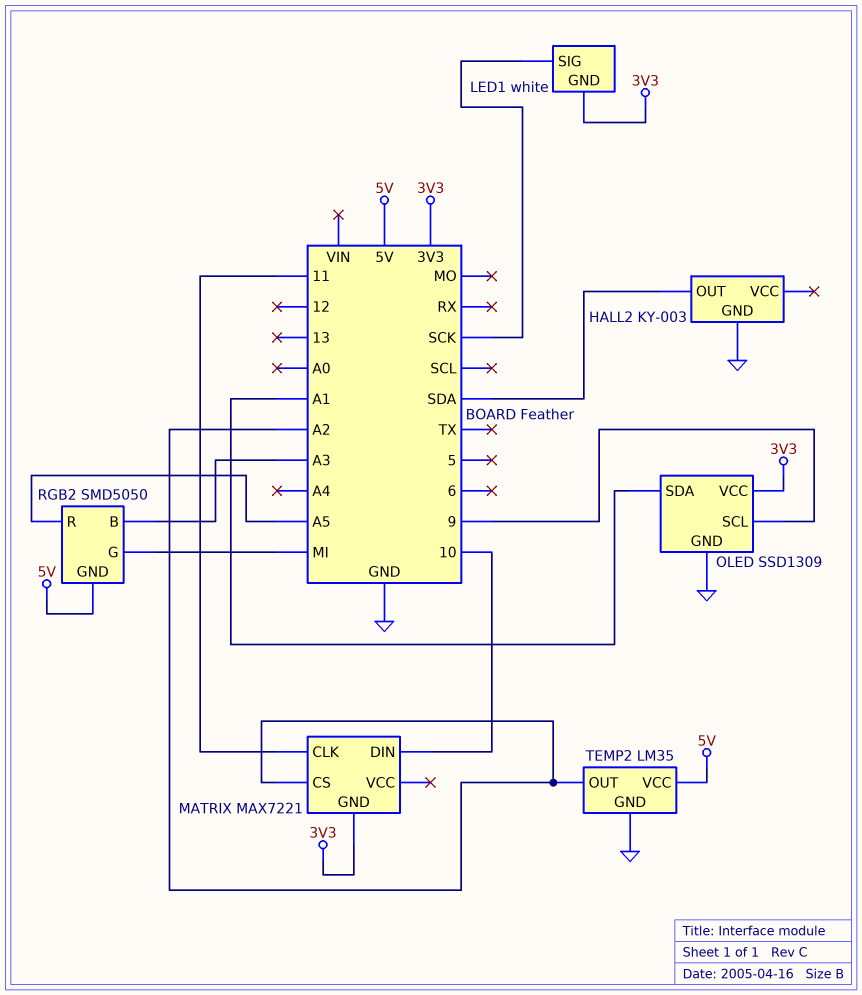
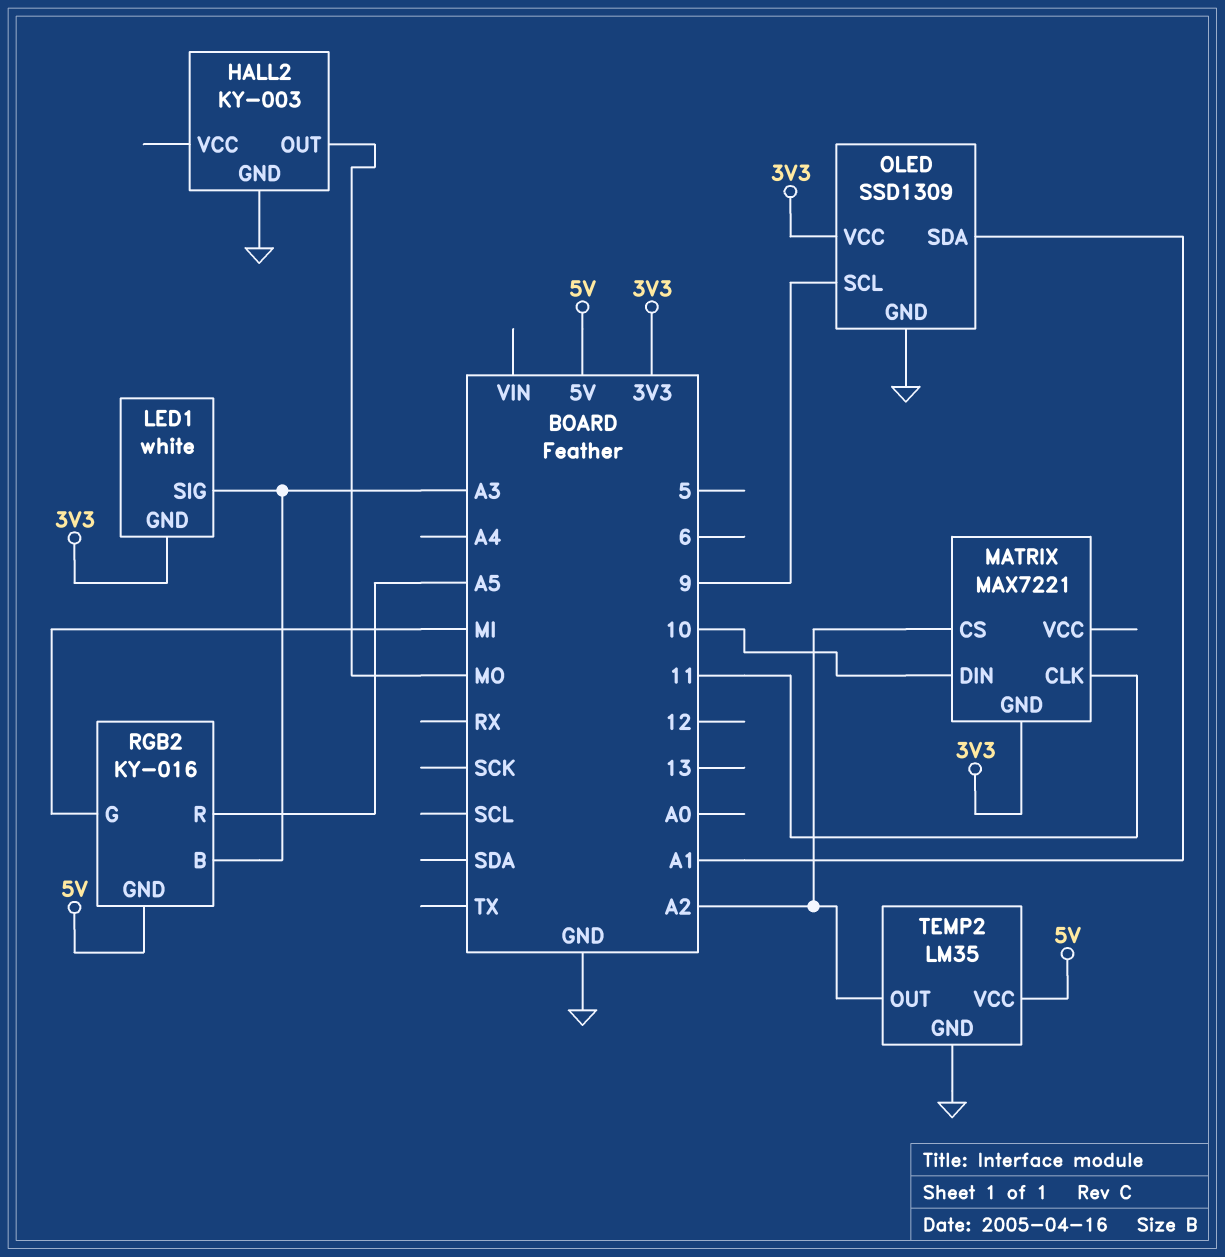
HALL2 pin OUT: SDA -> MO
LED1 pin SIG: SCK -> A3
RGB2: SMD5050 -> KY-016

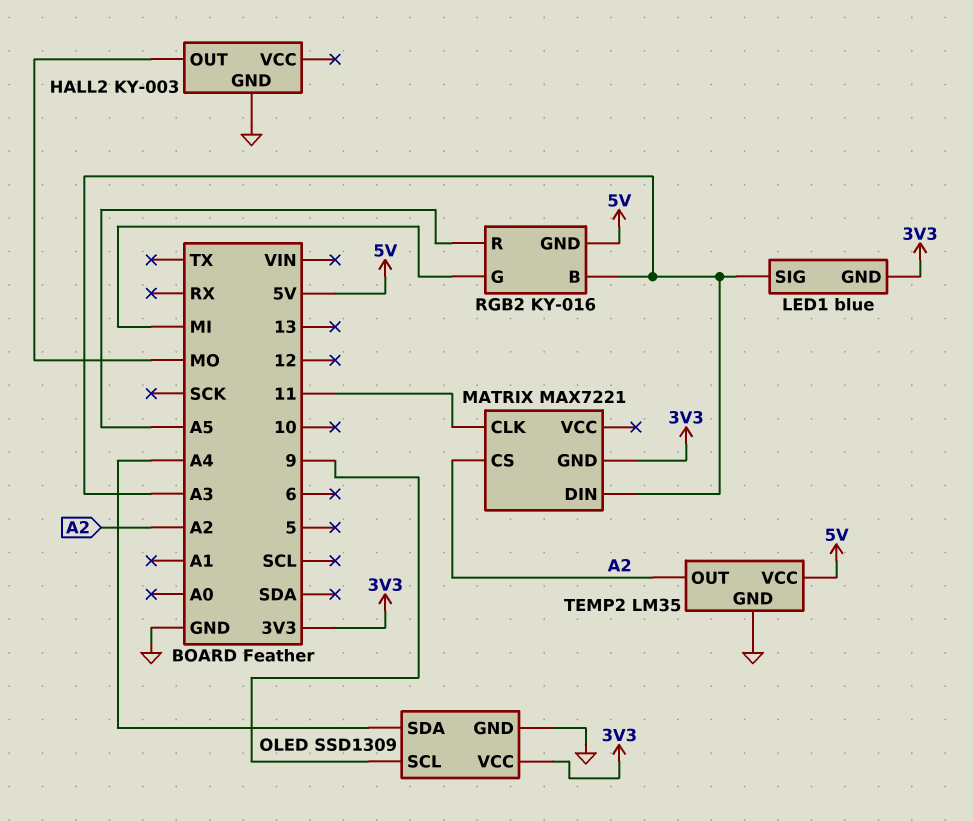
LED1: white -> blue
MATRIX pin DIN: 10 -> A3
OLED pin SDA: A1 -> A4

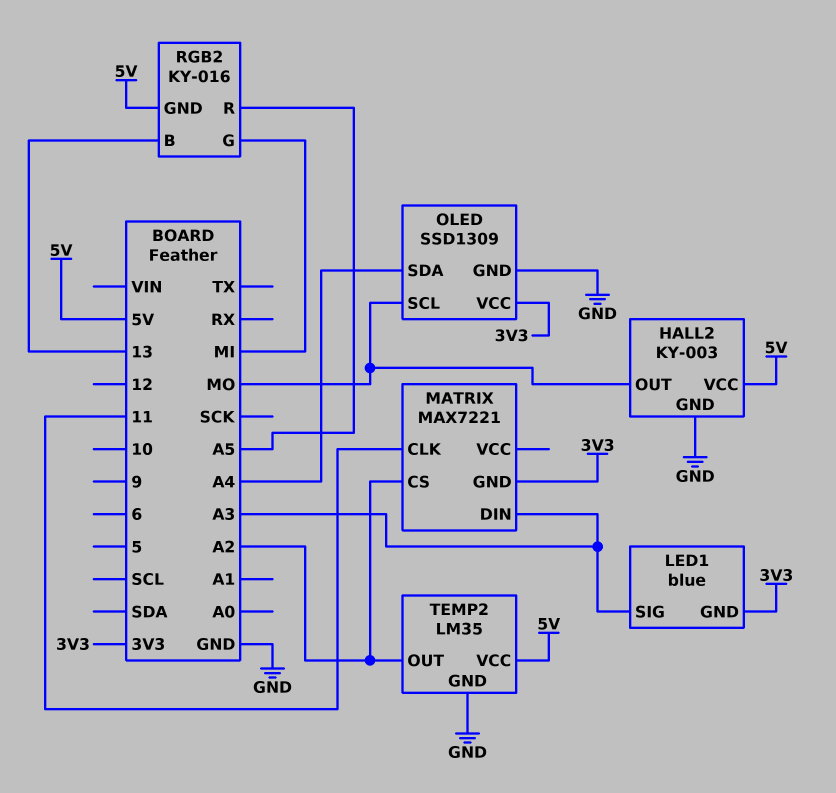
HALL2 pin VCC: none -> 5V
OLED pin SCL: 9 -> MO
RGB2 pin B: A3 -> 13

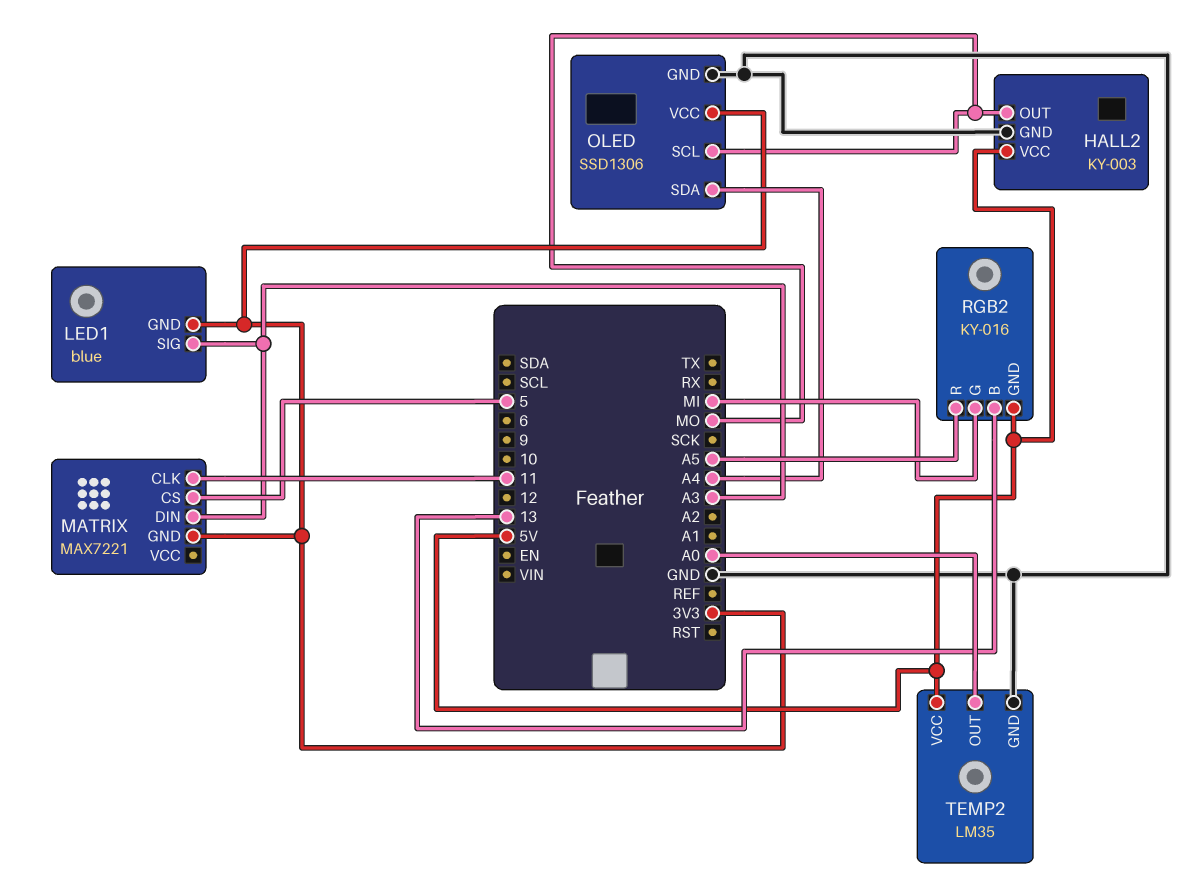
MATRIX pin CS: A2 -> 5
OLED: SSD1309 -> SSD1306
TEMP2 pin OUT: A2 -> A0

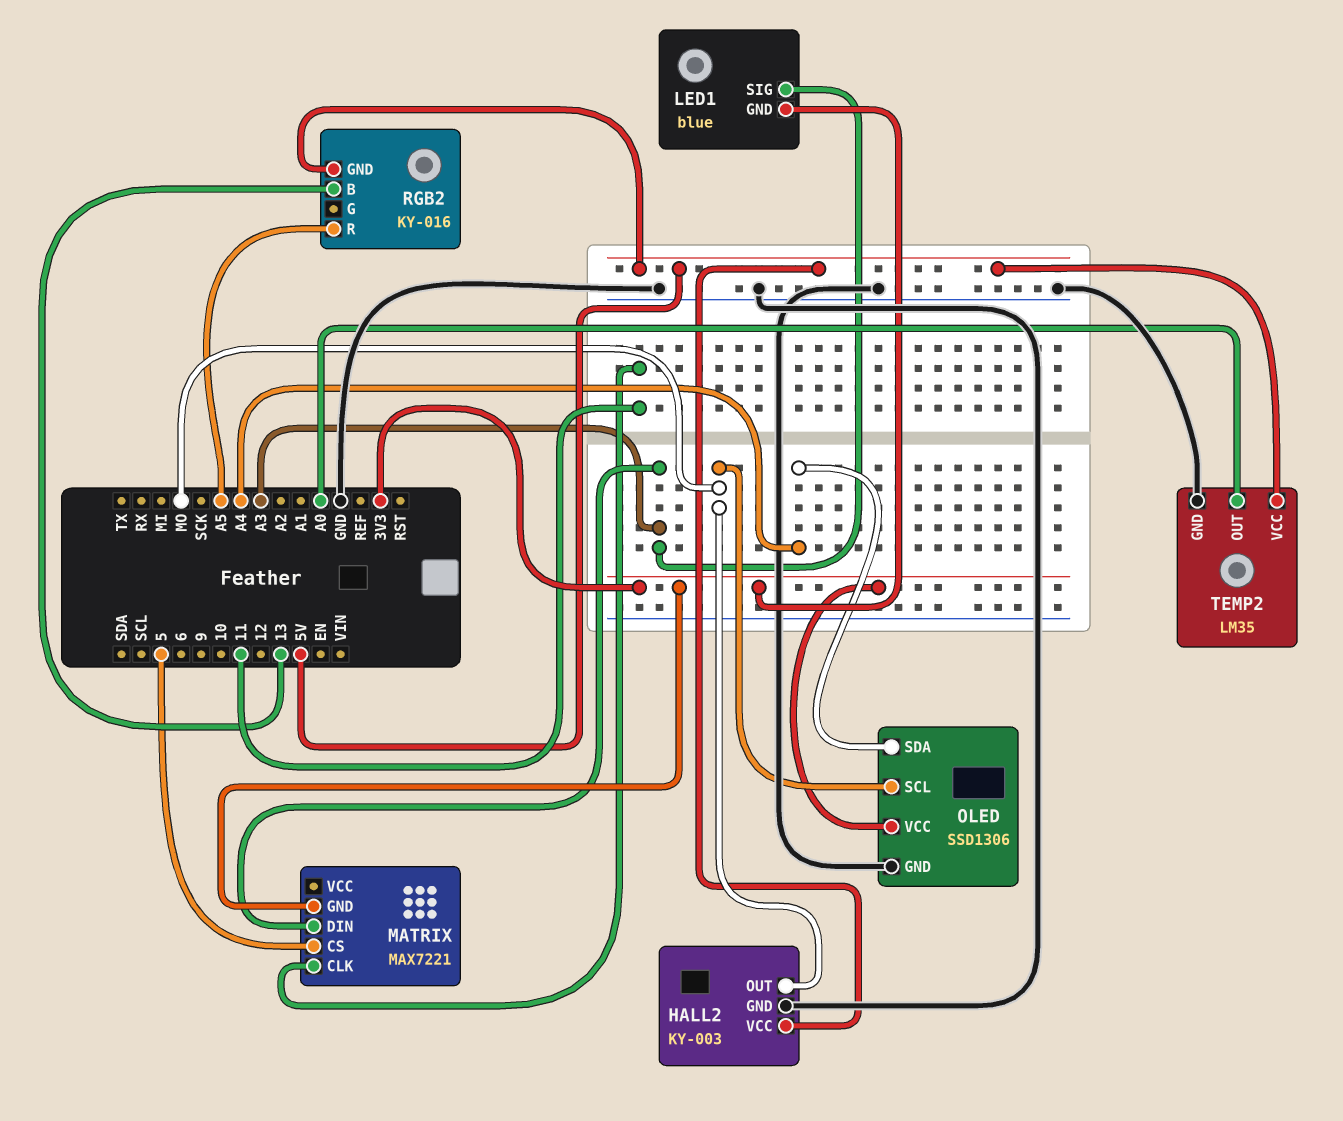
RGB2 pin G: MI -> none

